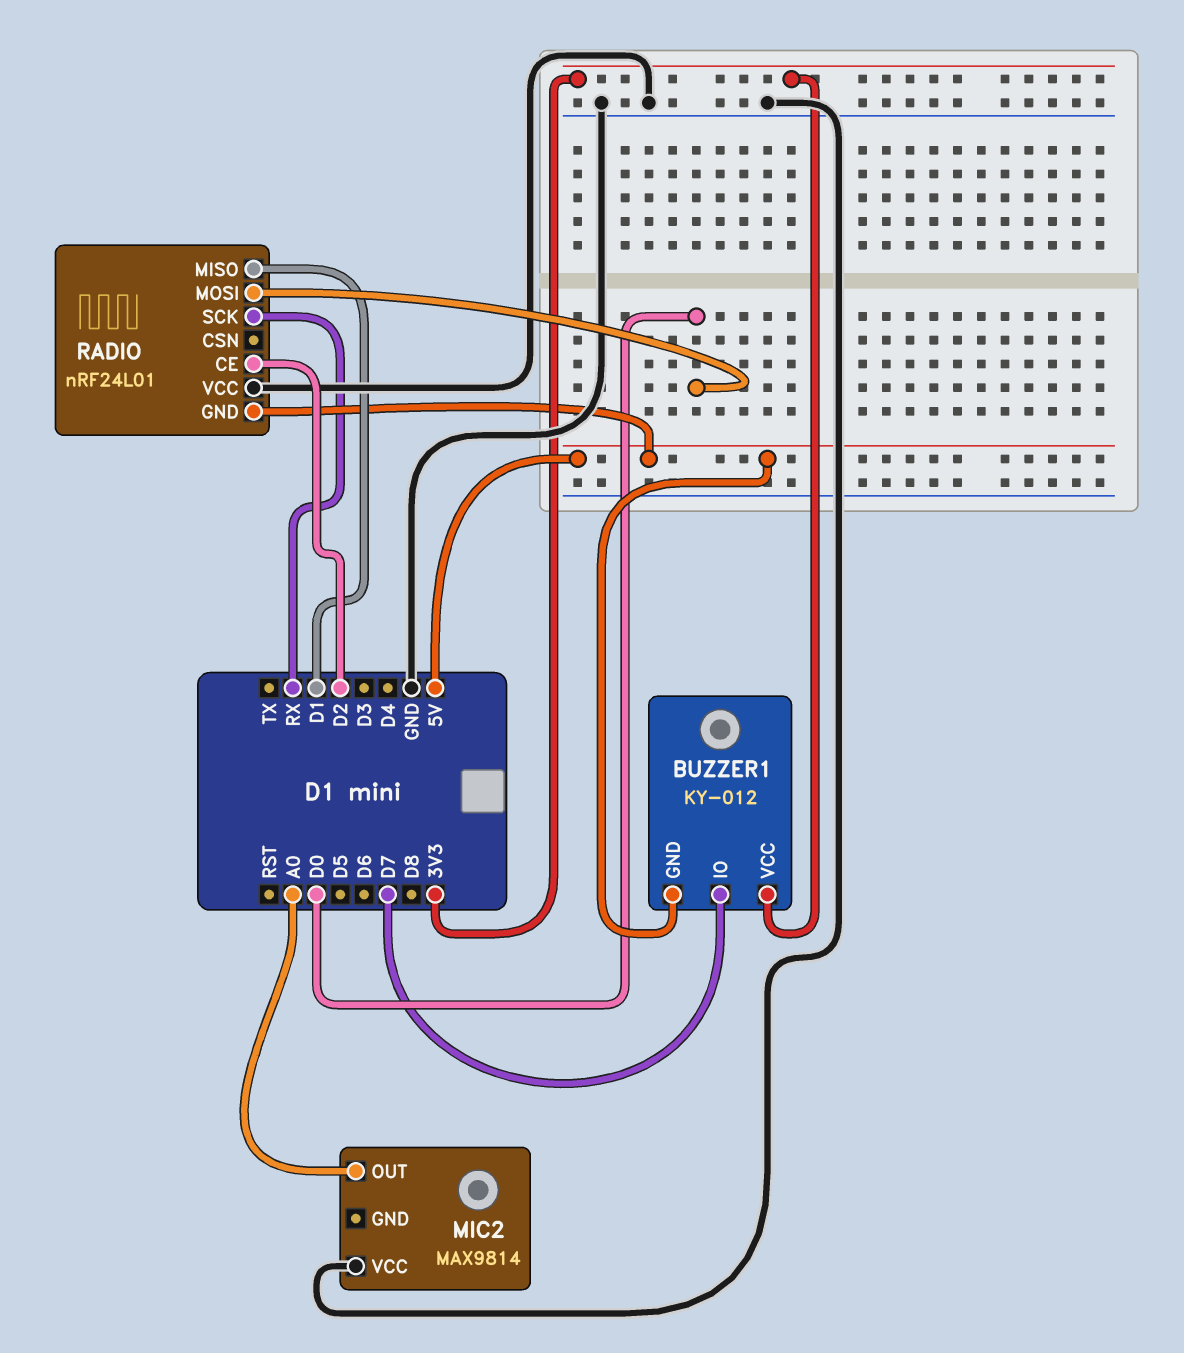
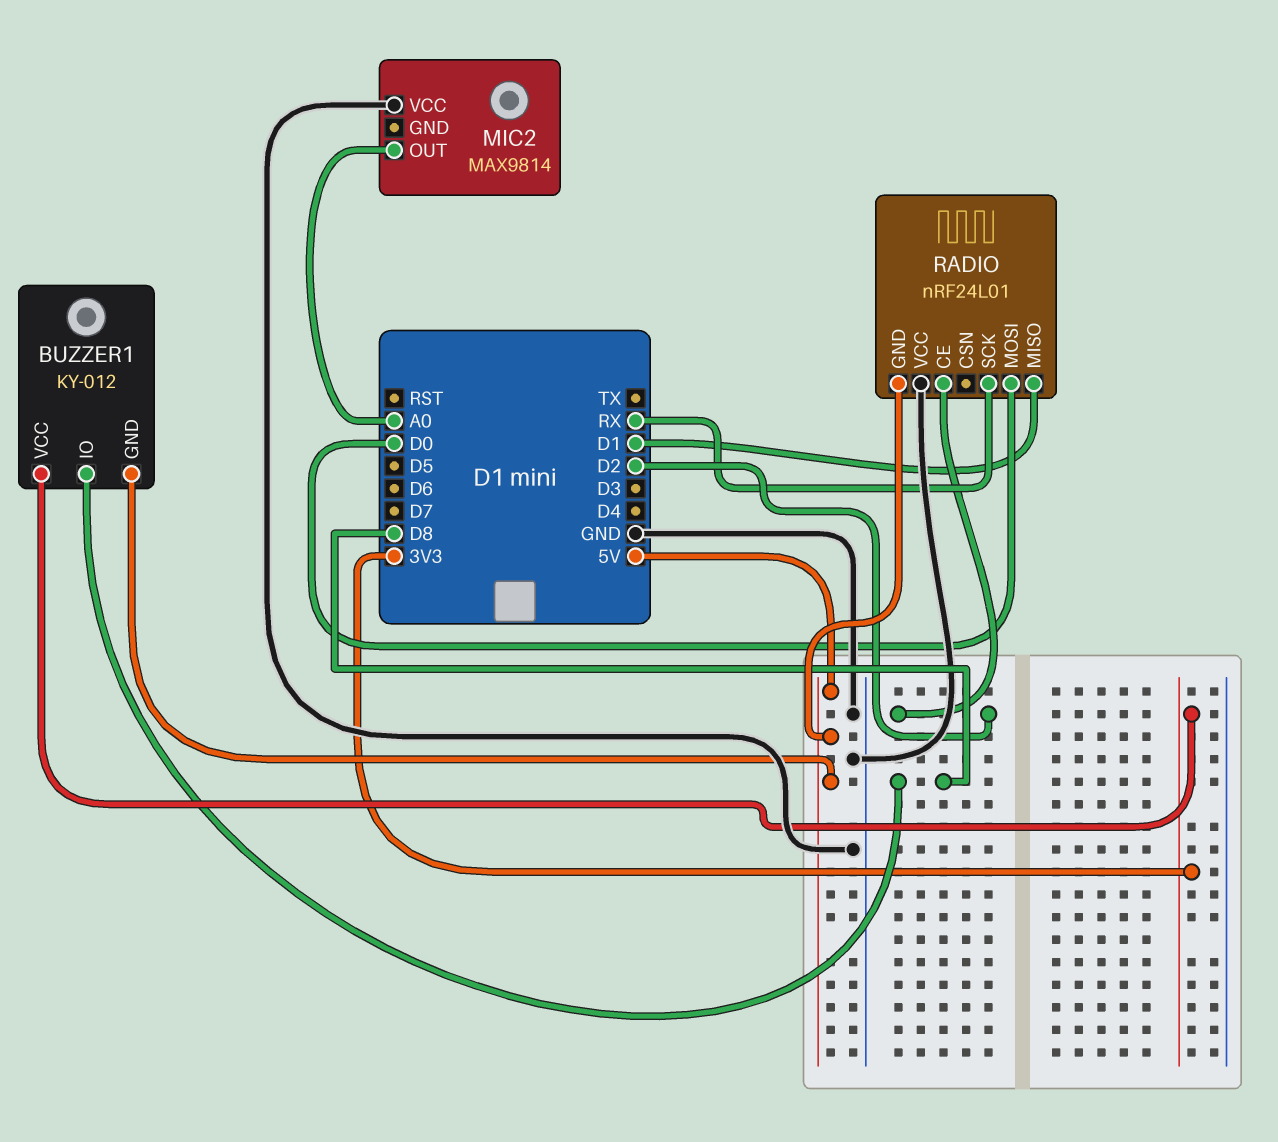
BUZZER1 pin IO: D7 -> D8

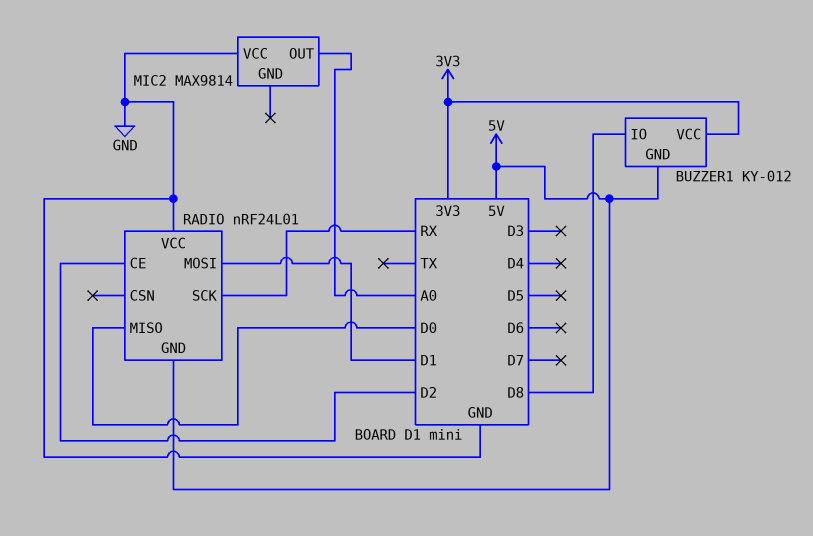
RADIO pin MISO: D1 -> D0
RADIO pin MOSI: D0 -> D1

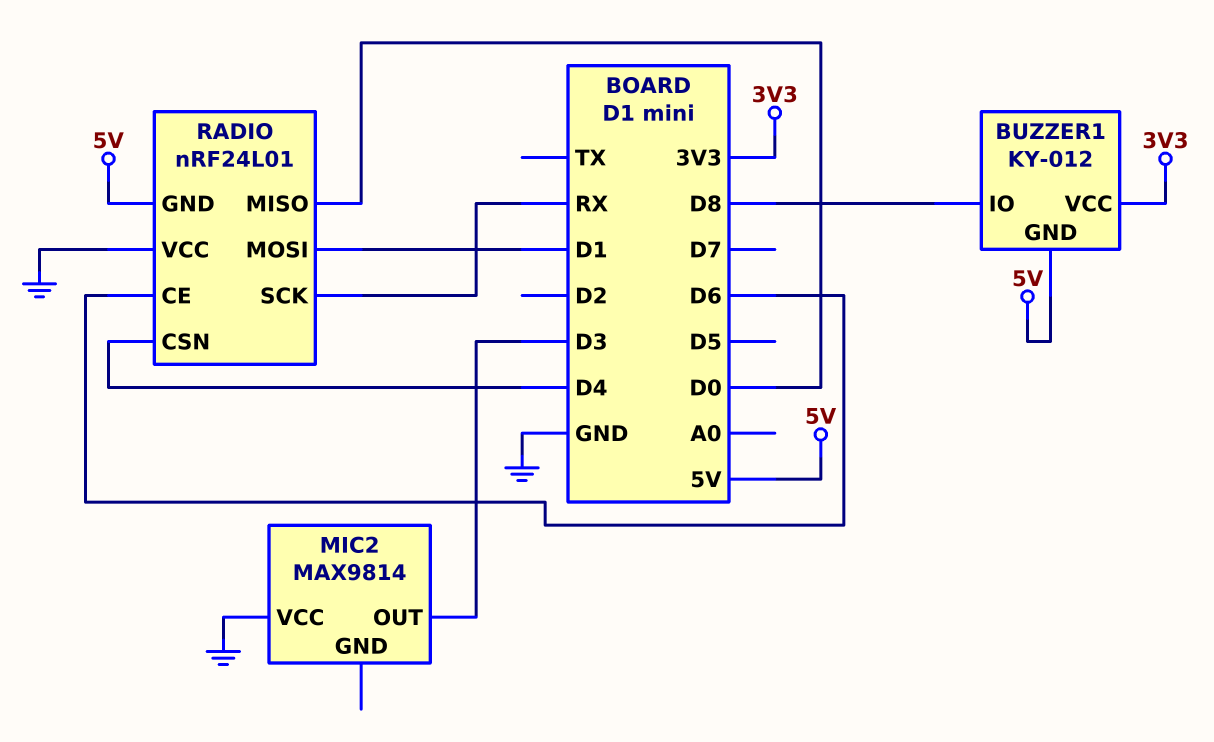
MIC2 pin OUT: A0 -> D3
RADIO pin CE: D2 -> D6
RADIO pin CSN: none -> D4

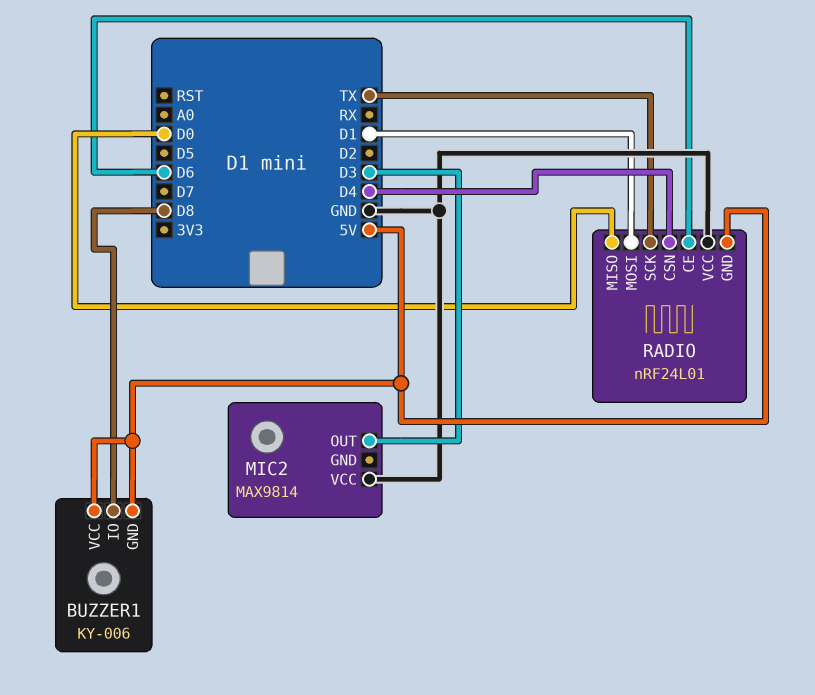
BUZZER1: KY-012 -> KY-006
BUZZER1 pin VCC: 3V3 -> 5V
RADIO pin SCK: RX -> TX

